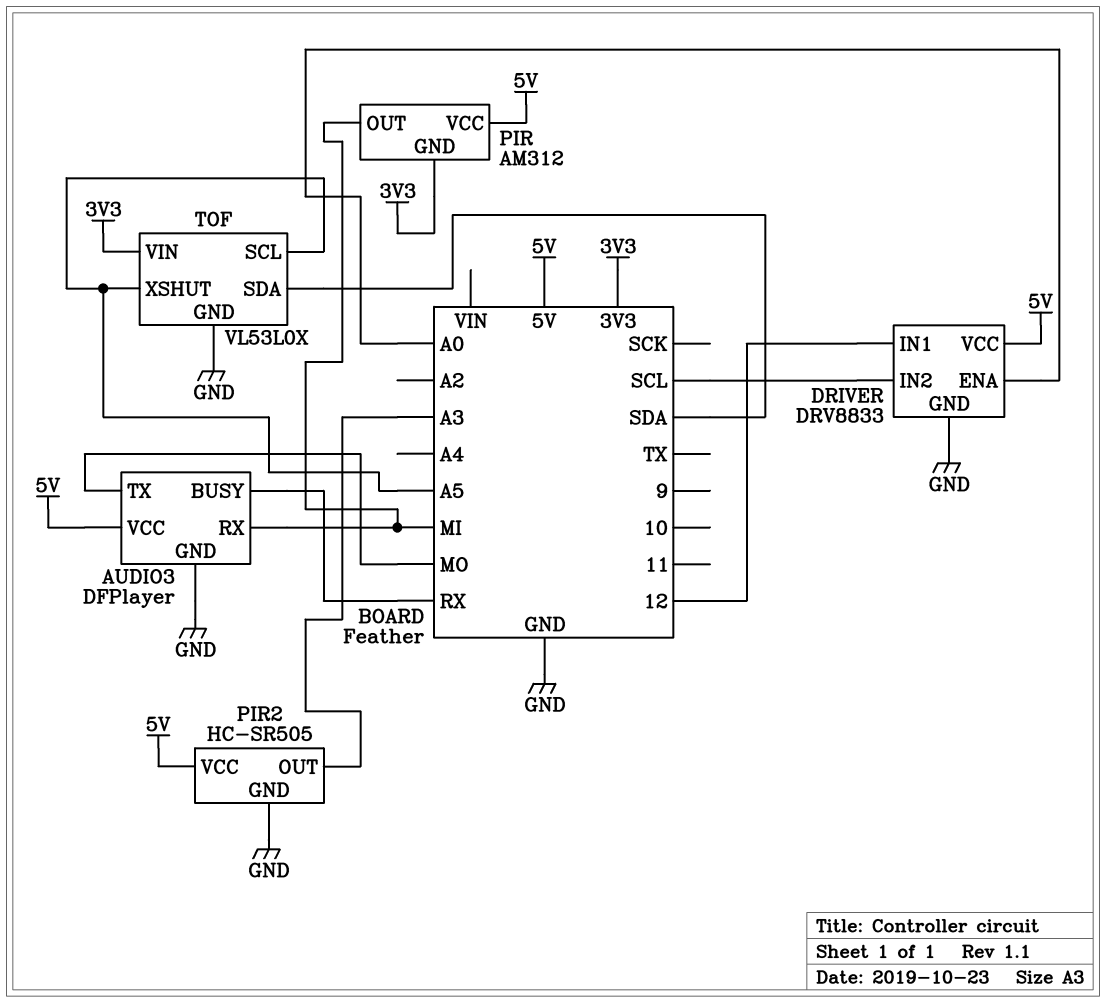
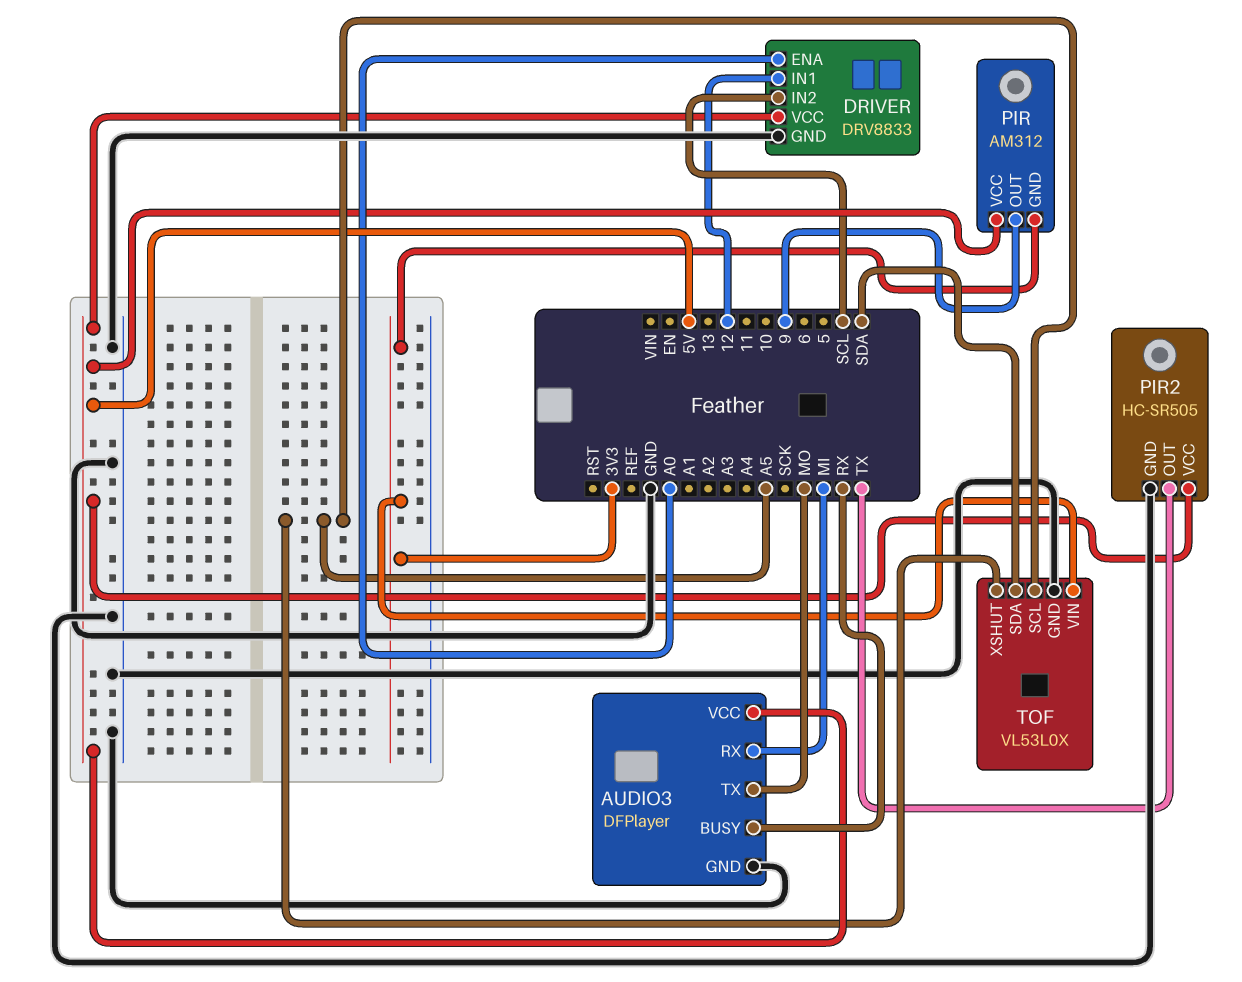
PIR pin OUT: MI -> 9
PIR2 pin OUT: A3 -> TX

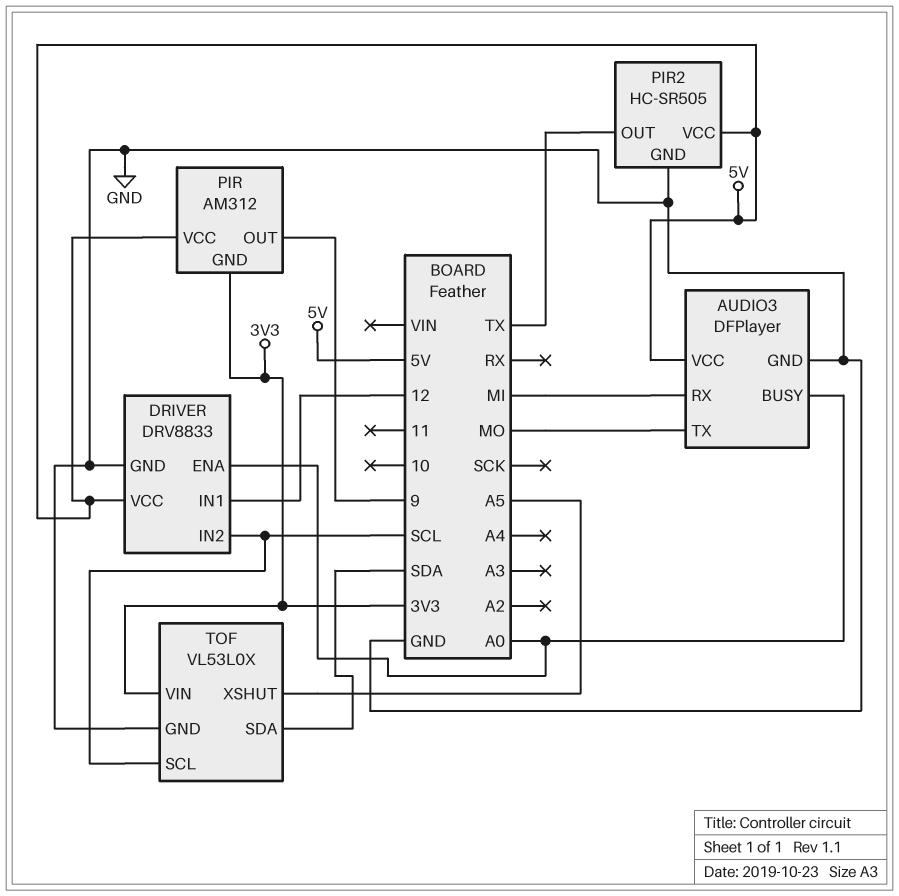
AUDIO3 pin BUSY: RX -> A0
TOF pin SCL: A5 -> SCL

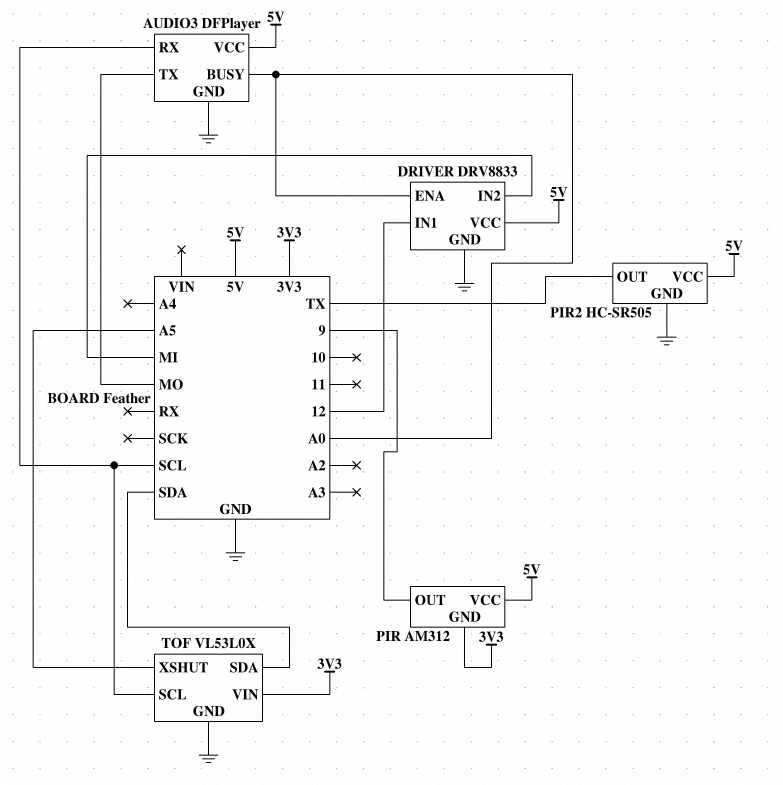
AUDIO3 pin RX: MI -> SCL
DRIVER pin IN2: SCL -> MI

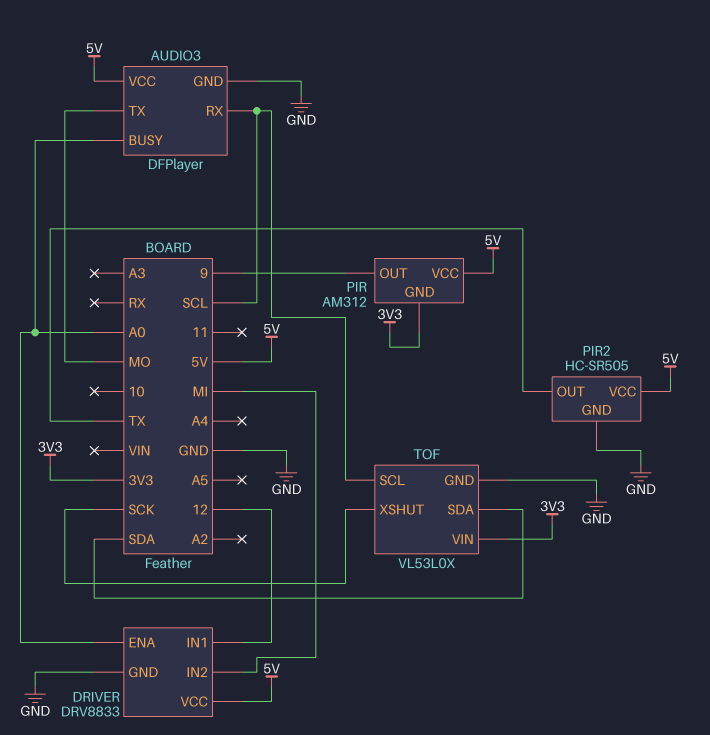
TOF pin XSHUT: A5 -> SCK

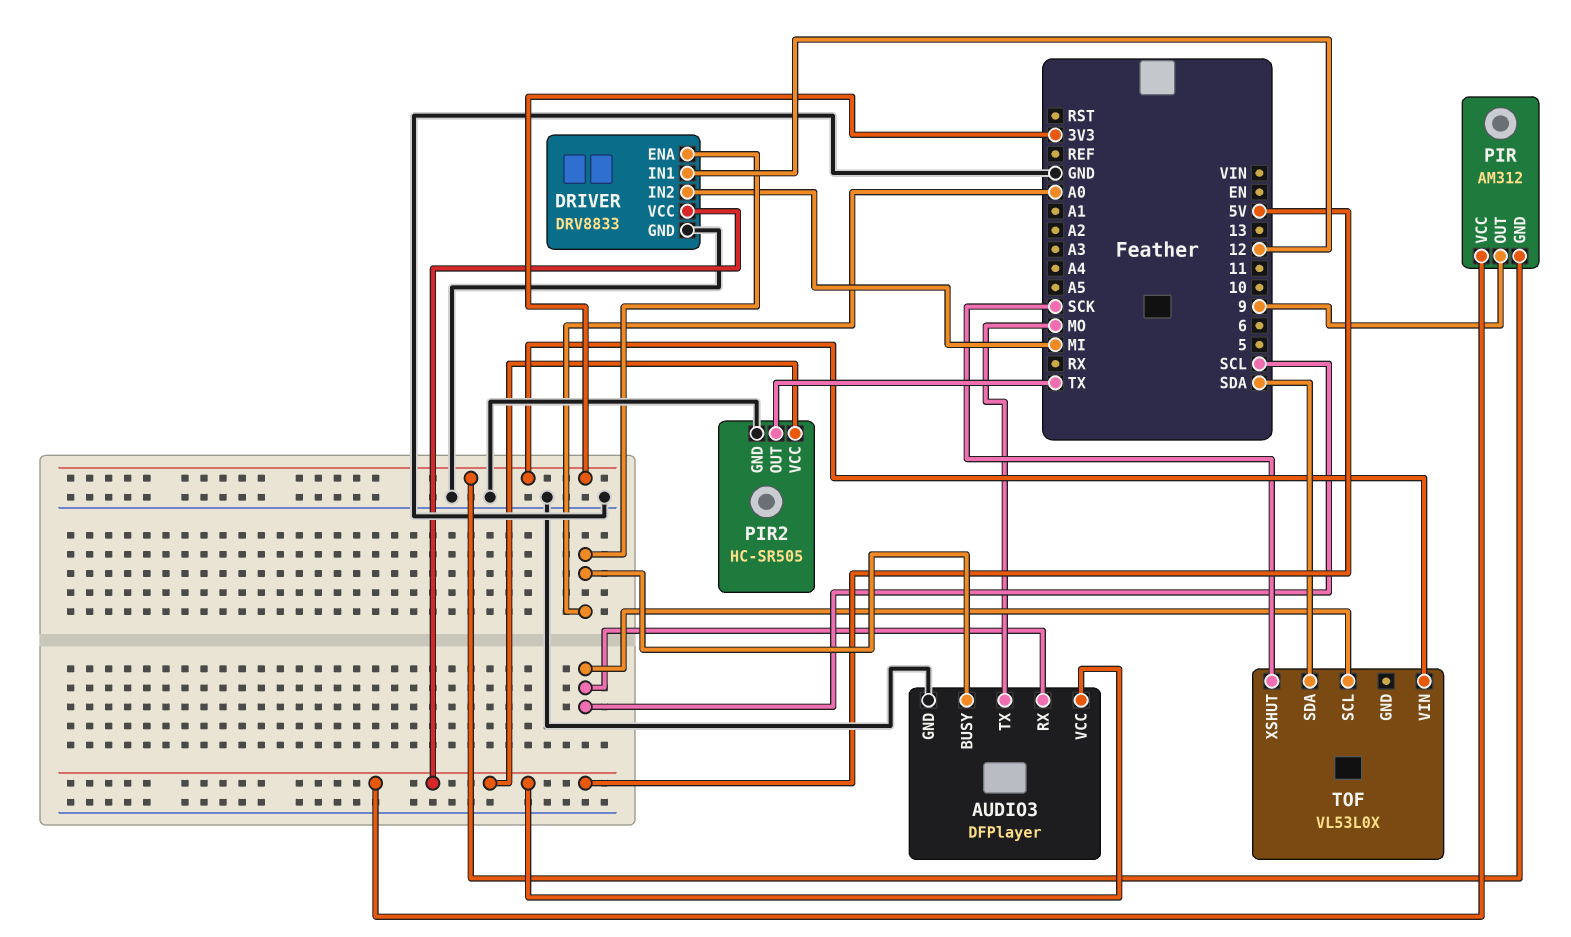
TOF pin GND: GND -> none

